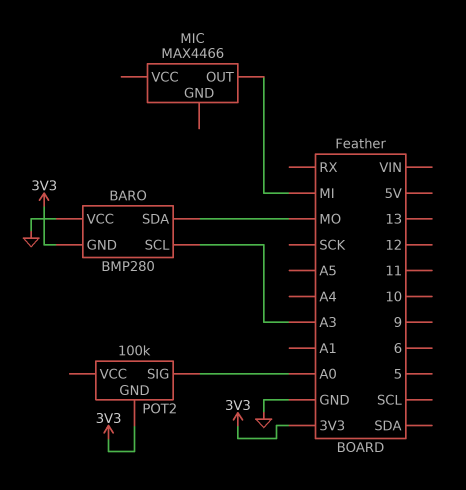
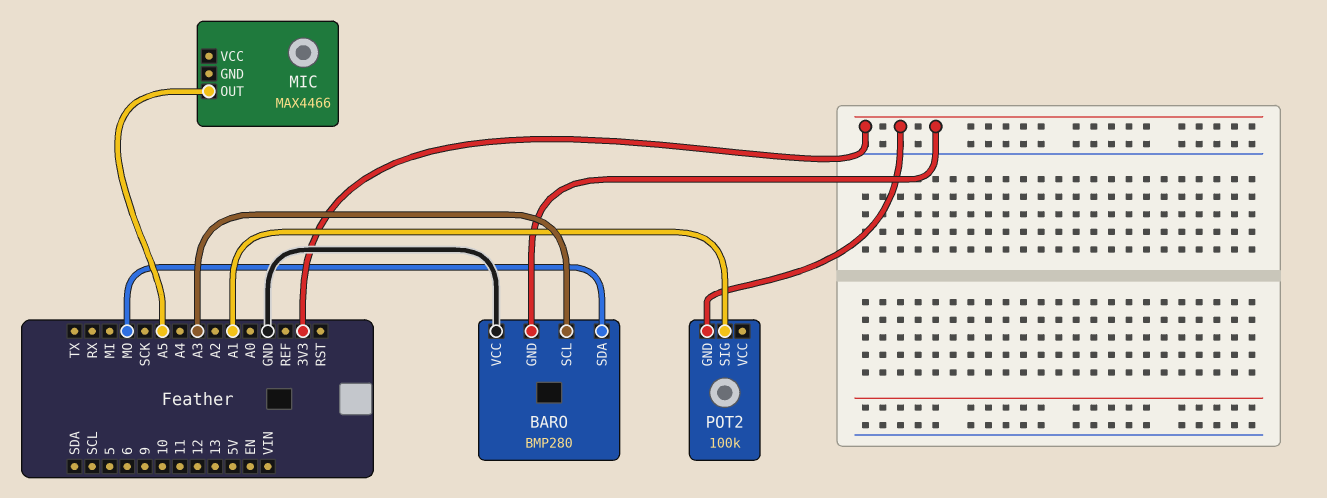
MIC pin OUT: MI -> A5
POT2 pin SIG: A0 -> A1

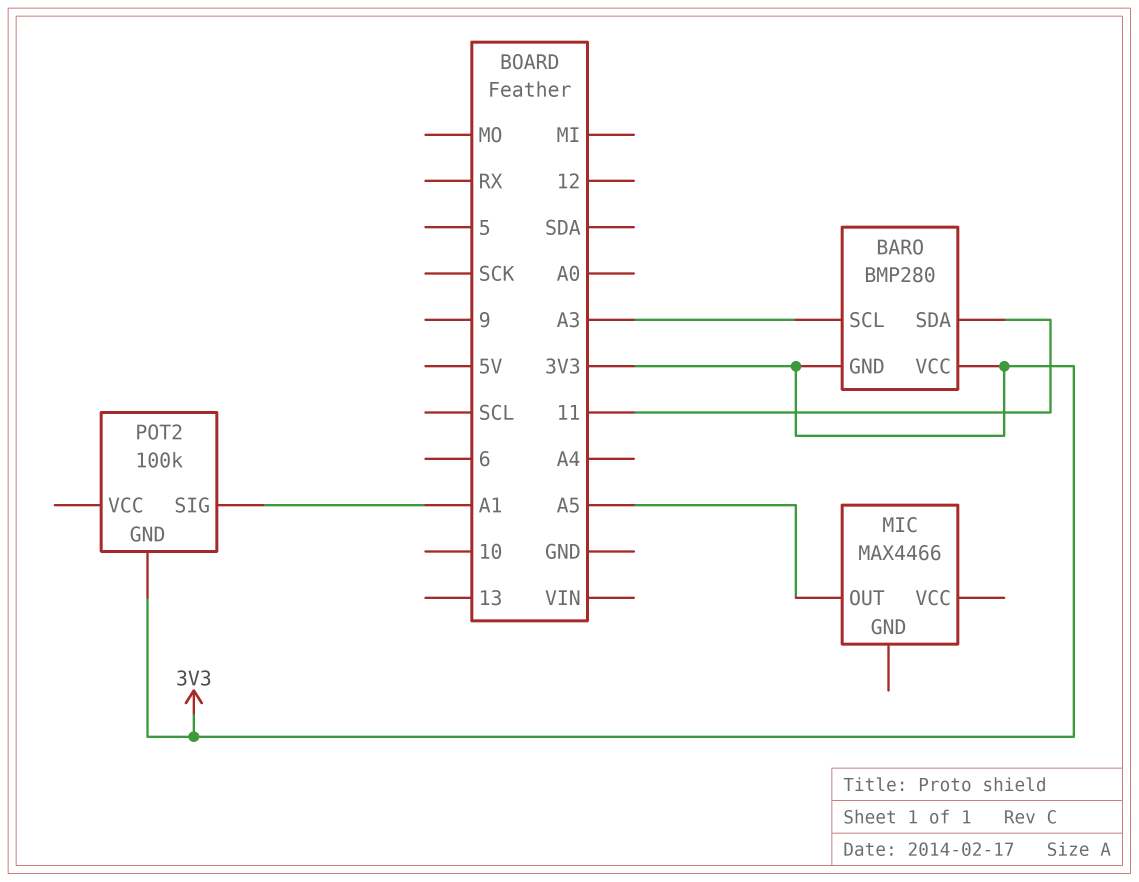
BARO pin SDA: MO -> 11
BARO pin VCC: GND -> 3V3

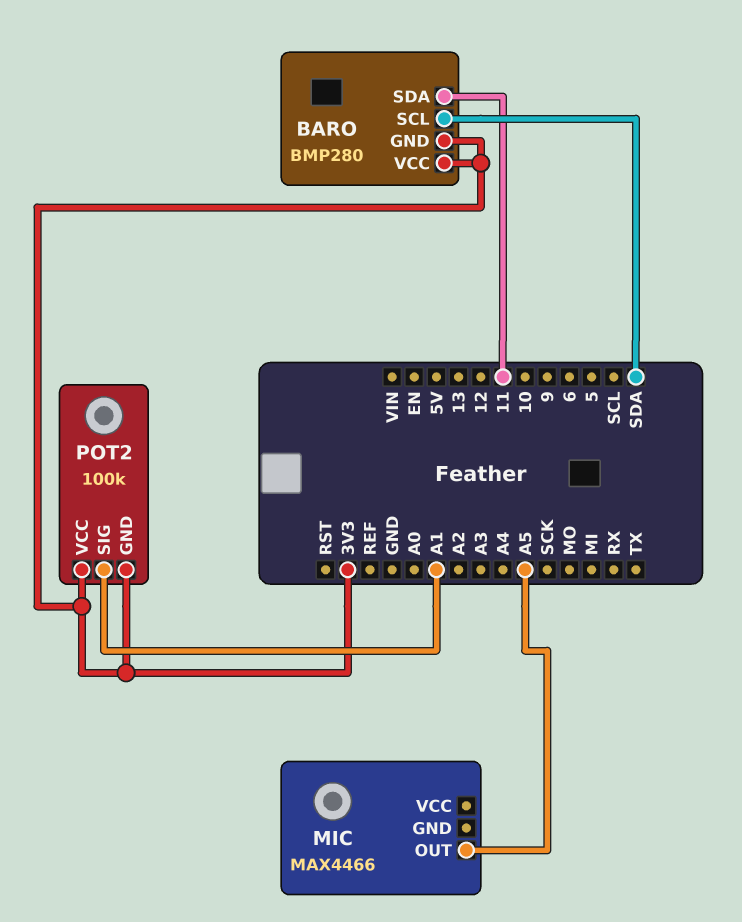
BARO pin SCL: A3 -> SDA
POT2 pin VCC: none -> 3V3

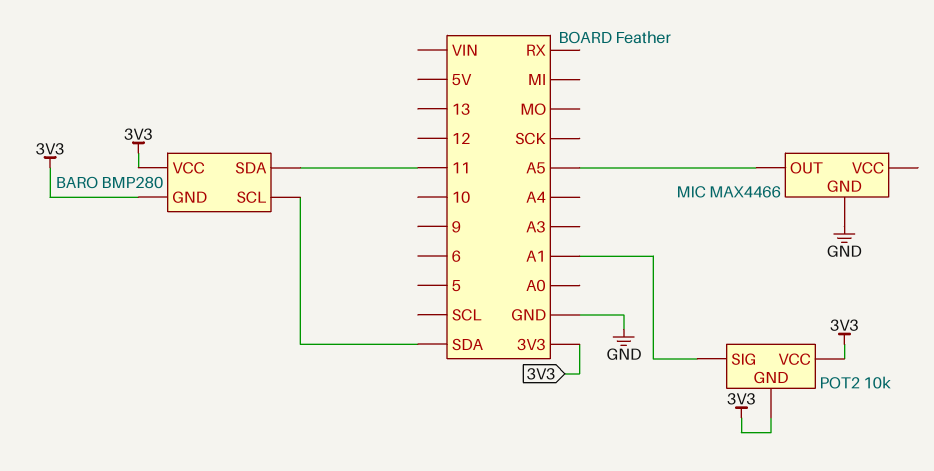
MIC pin GND: none -> GND
POT2: 100k -> 10k

